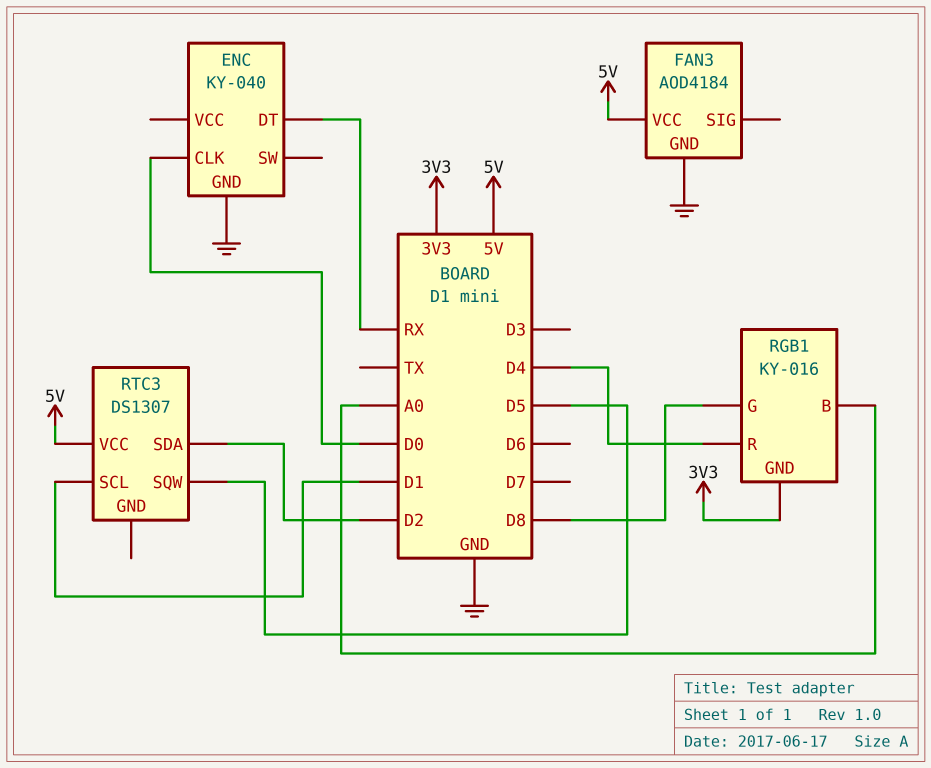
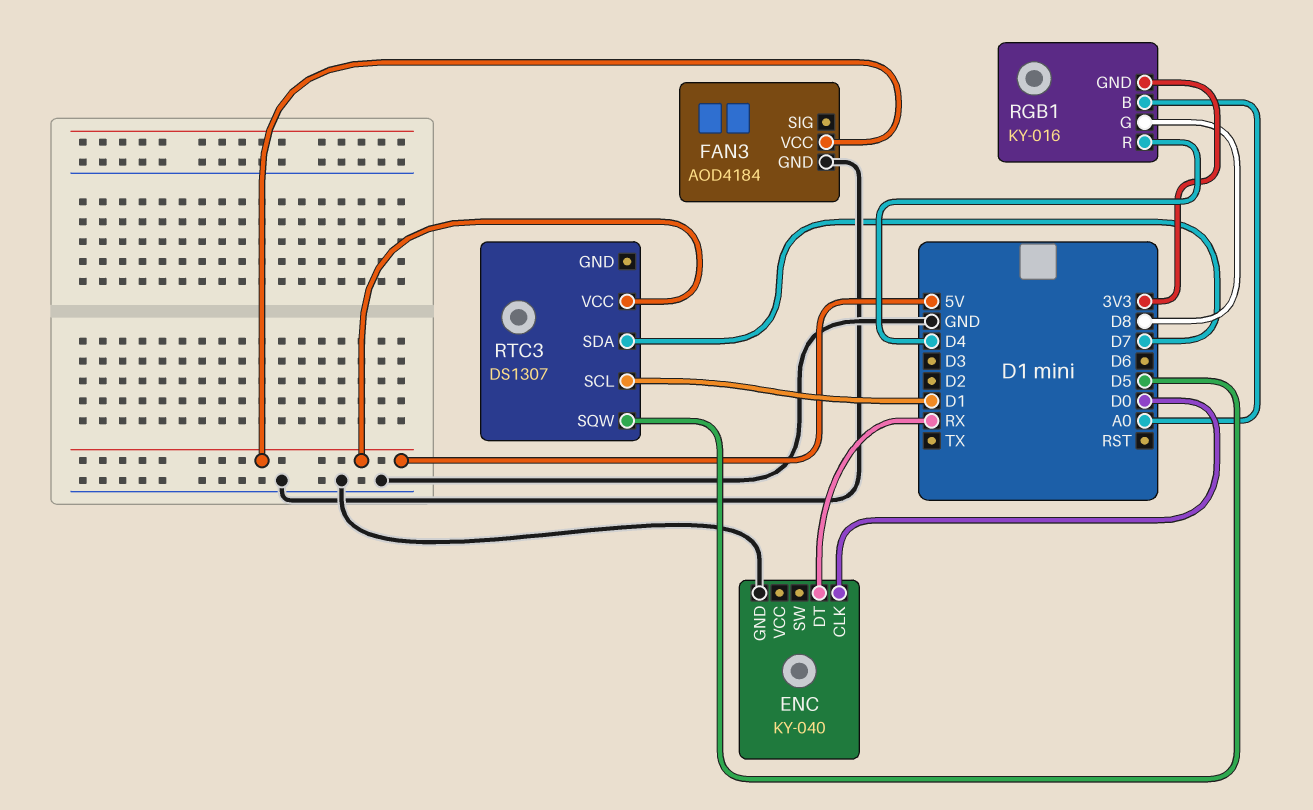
RTC3 pin SDA: D2 -> D7

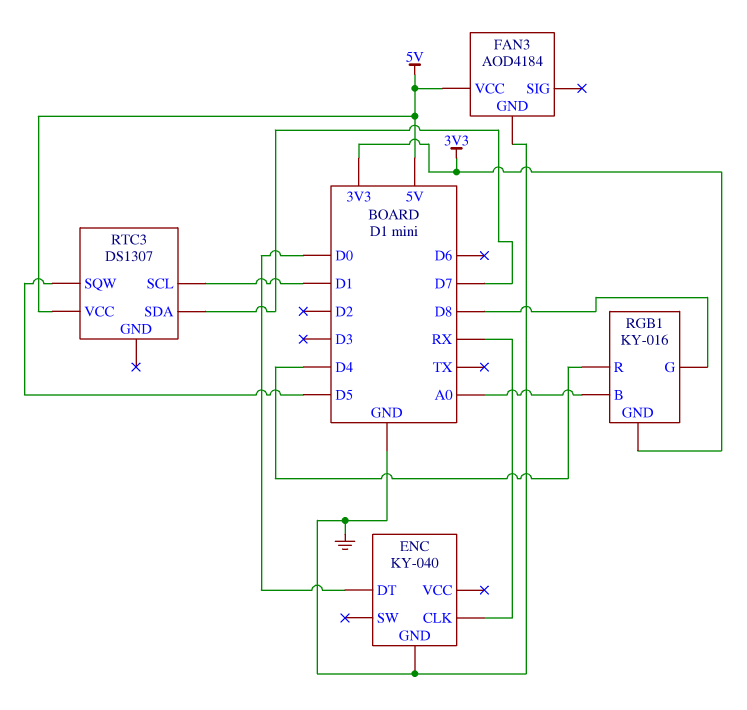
ENC pin CLK: D0 -> RX
ENC pin DT: RX -> D0

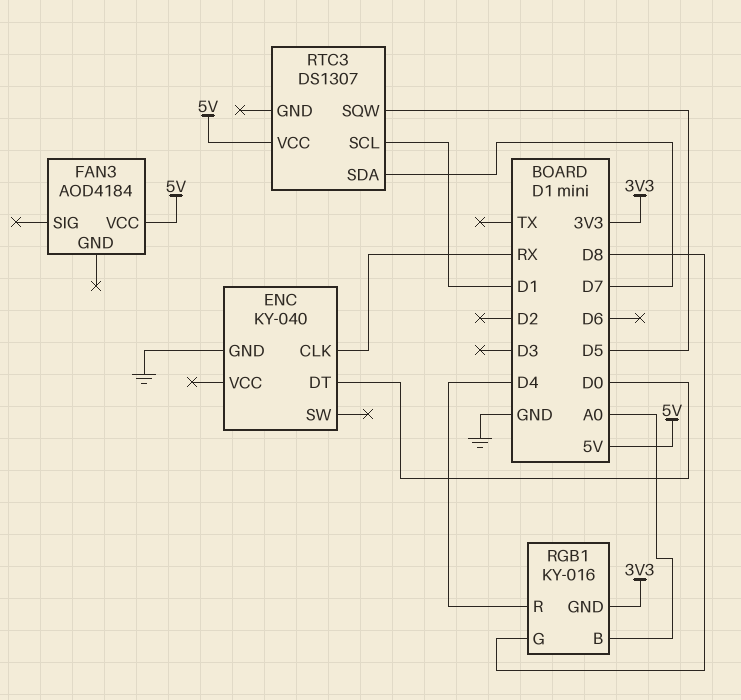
FAN3 pin GND: GND -> none

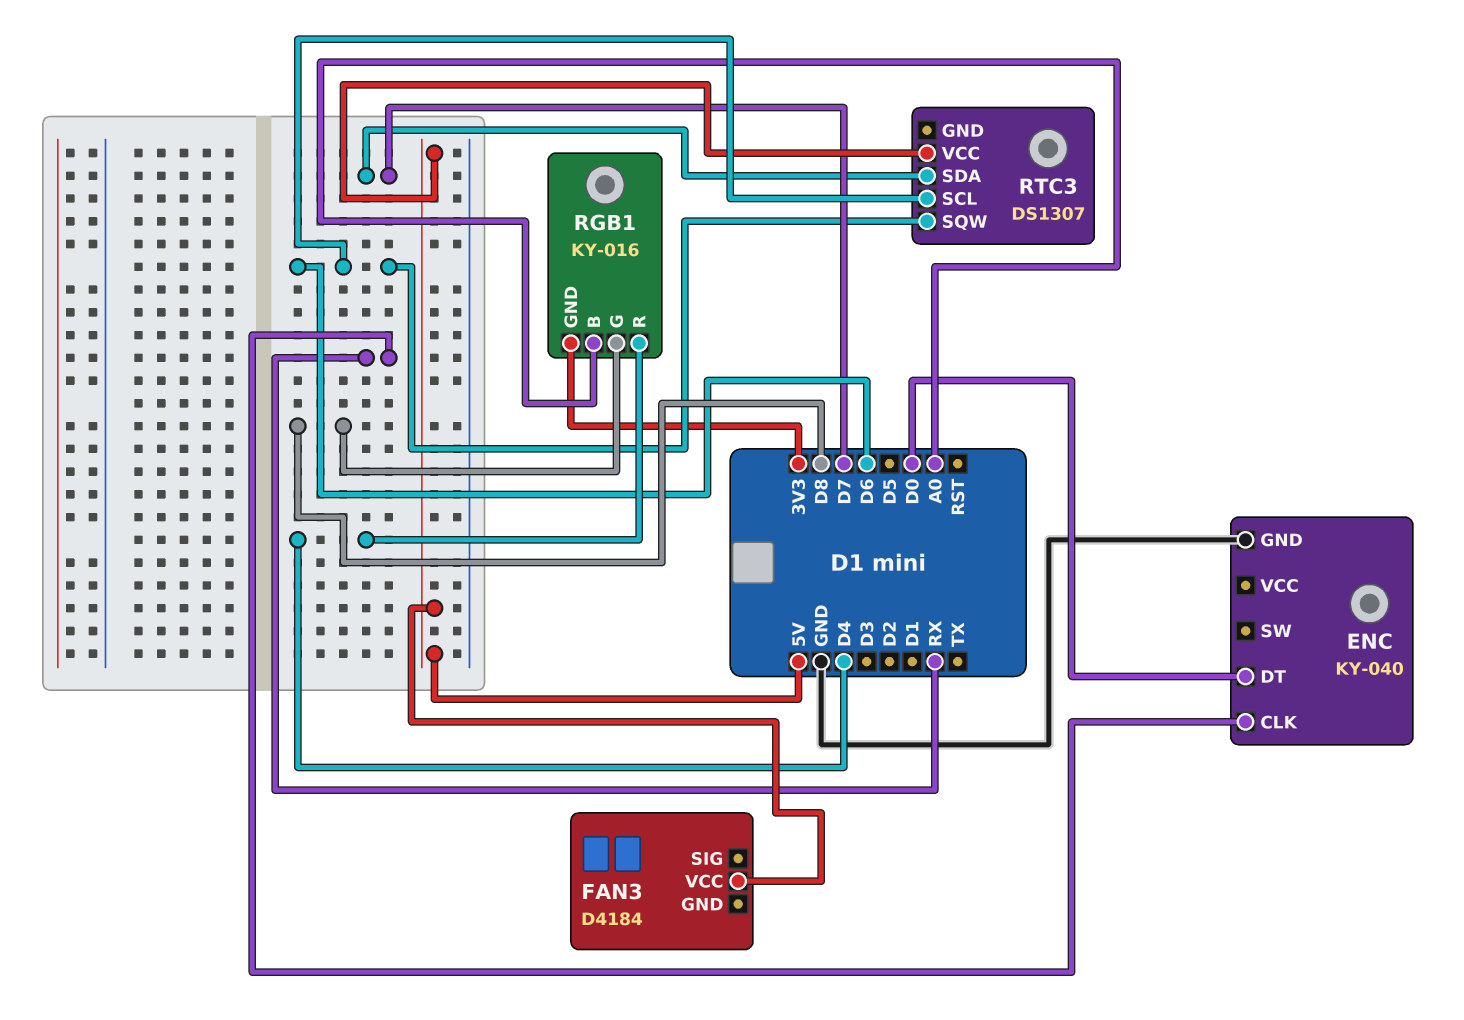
FAN3: AOD4184 -> D4184
RTC3 pin SCL: D1 -> D6
RTC3 pin SQW: D5 -> D6

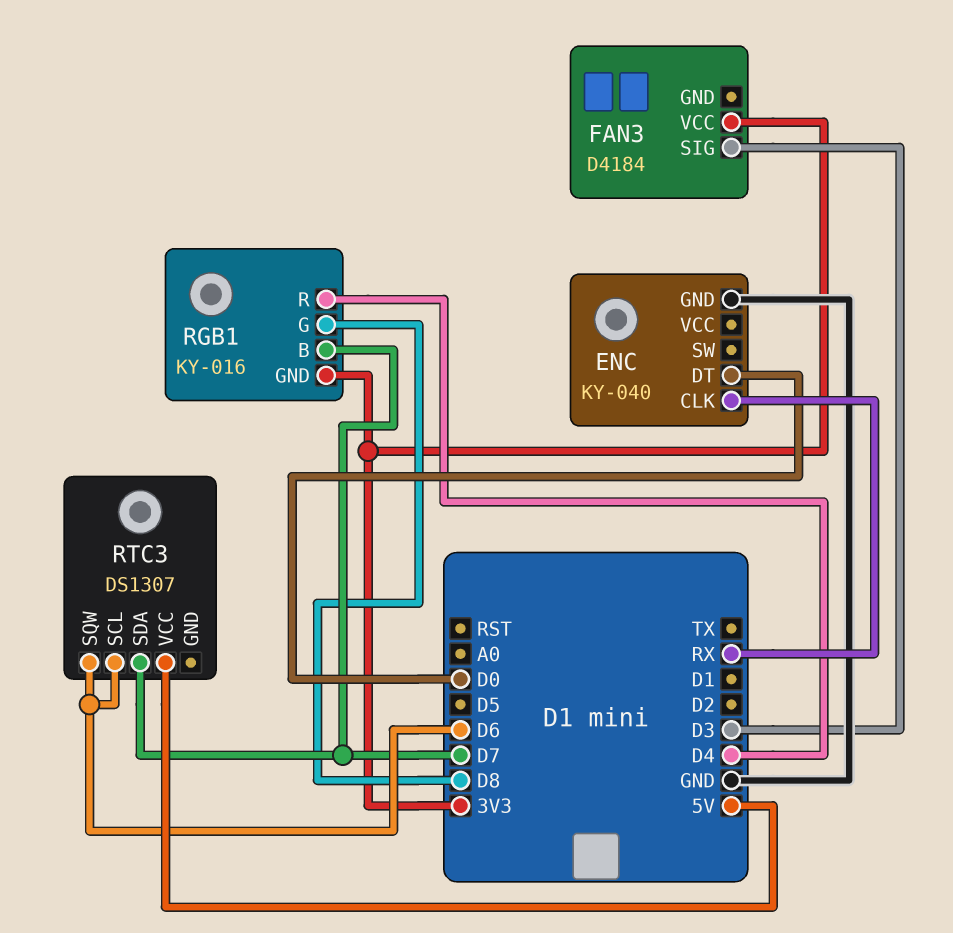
FAN3 pin SIG: none -> D3
FAN3 pin VCC: 5V -> 3V3
RGB1 pin B: A0 -> D7

